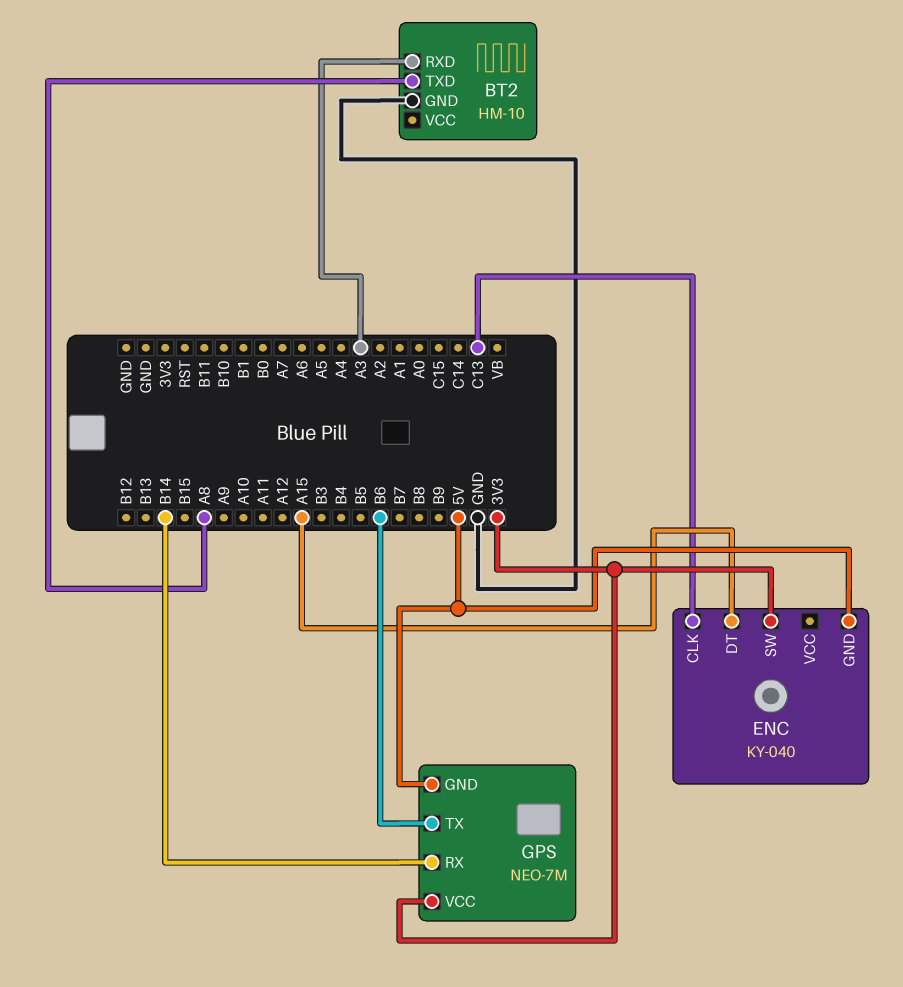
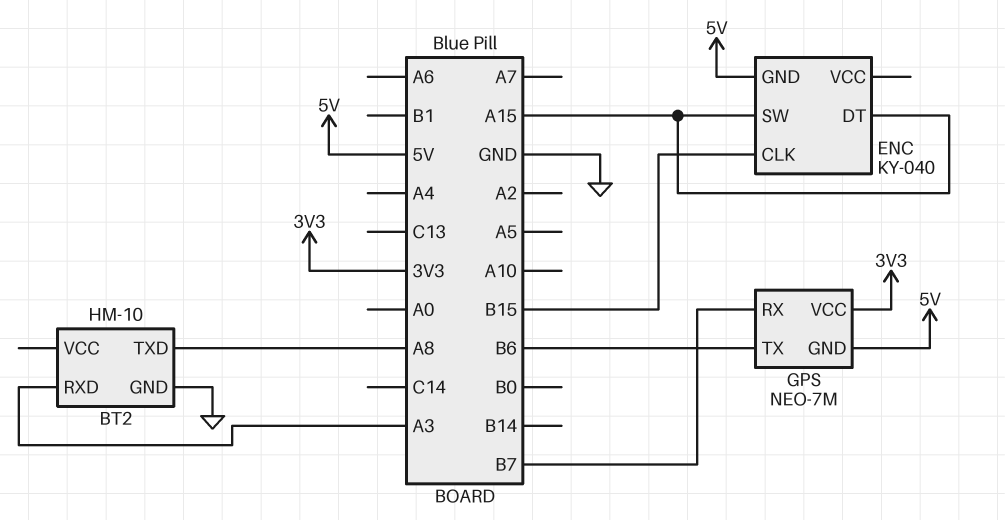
ENC pin CLK: C13 -> B15
ENC pin SW: 3V3 -> A15
GPS pin RX: B14 -> B7

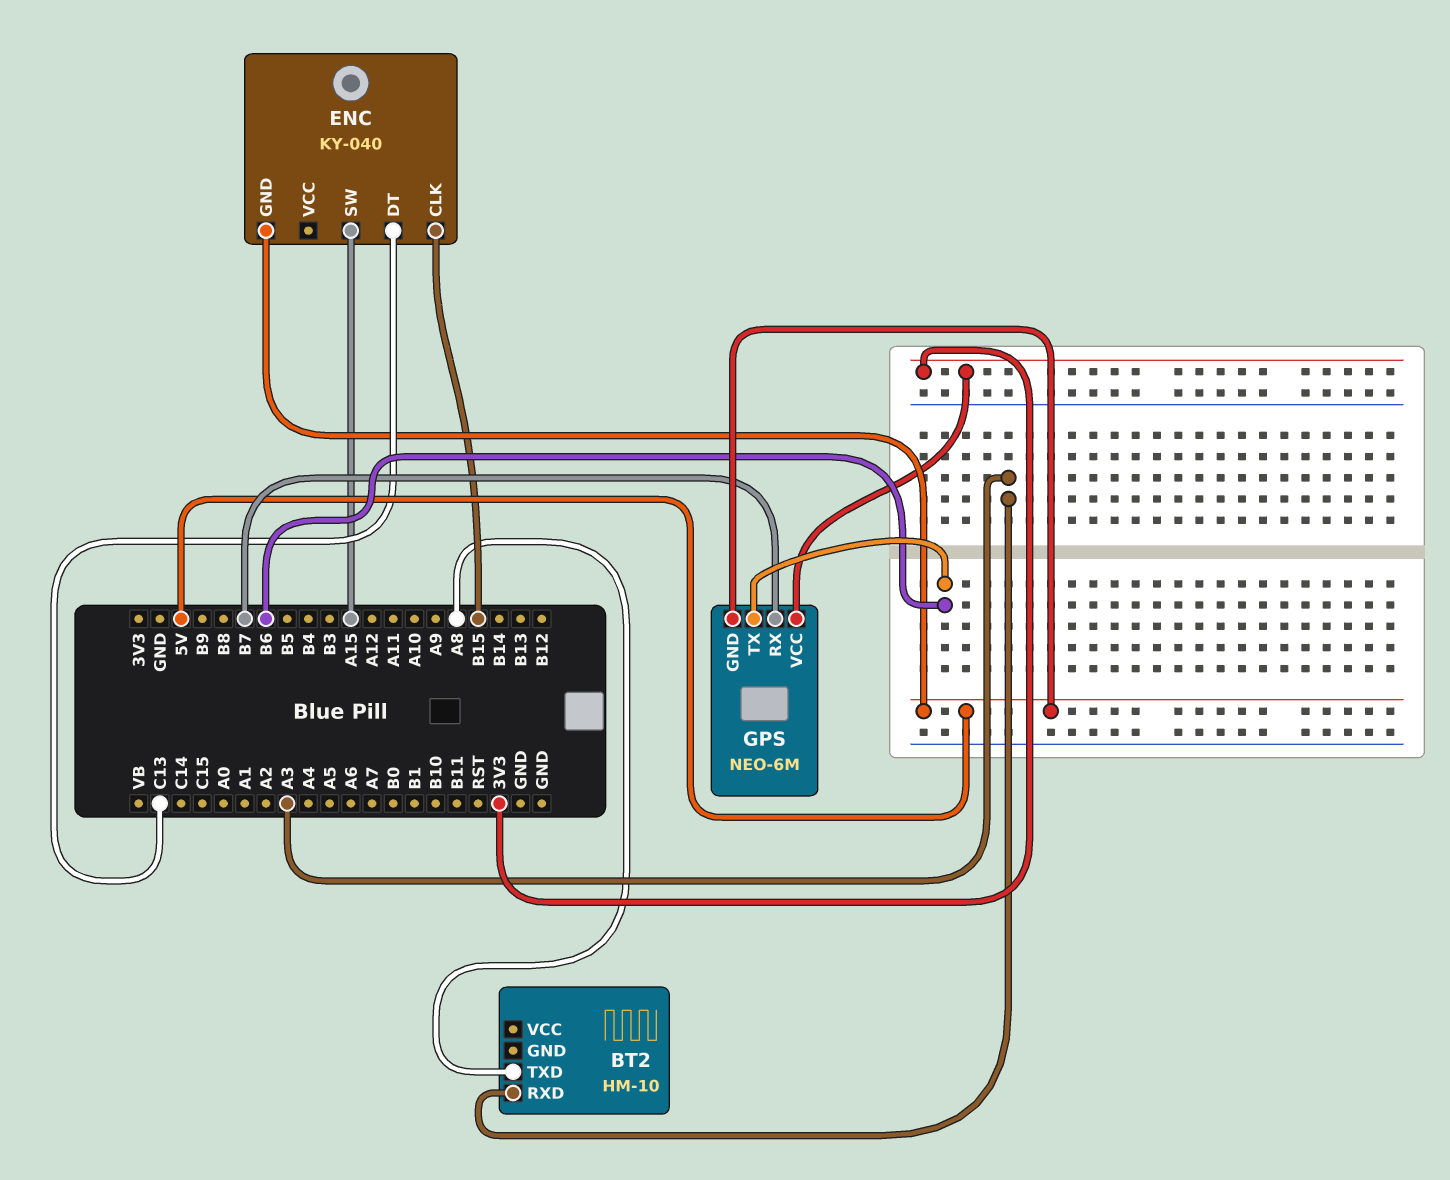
BT2 pin GND: GND -> none
ENC pin DT: A15 -> C13
GPS: NEO-7M -> NEO-6M

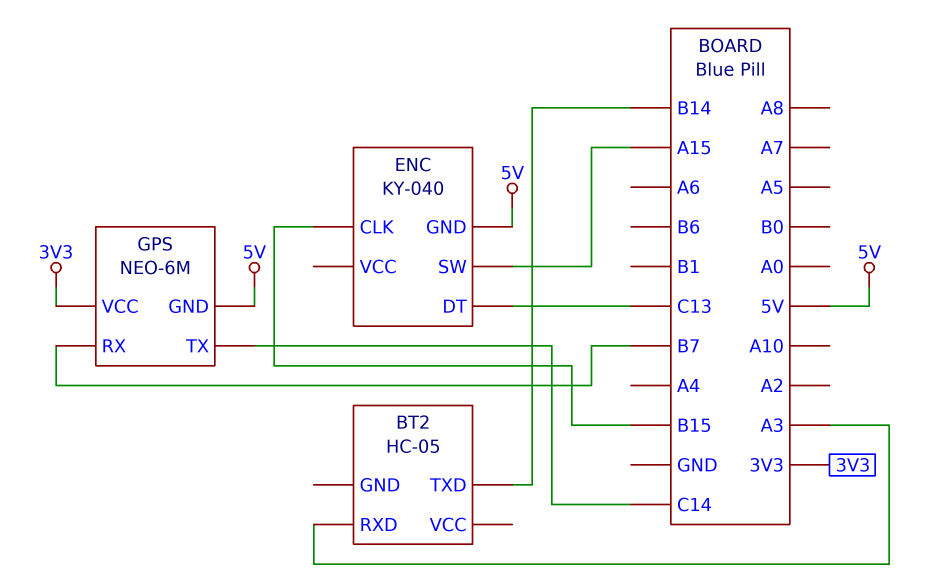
BT2: HM-10 -> HC-05
BT2 pin TXD: A8 -> B14
GPS pin TX: B6 -> C14

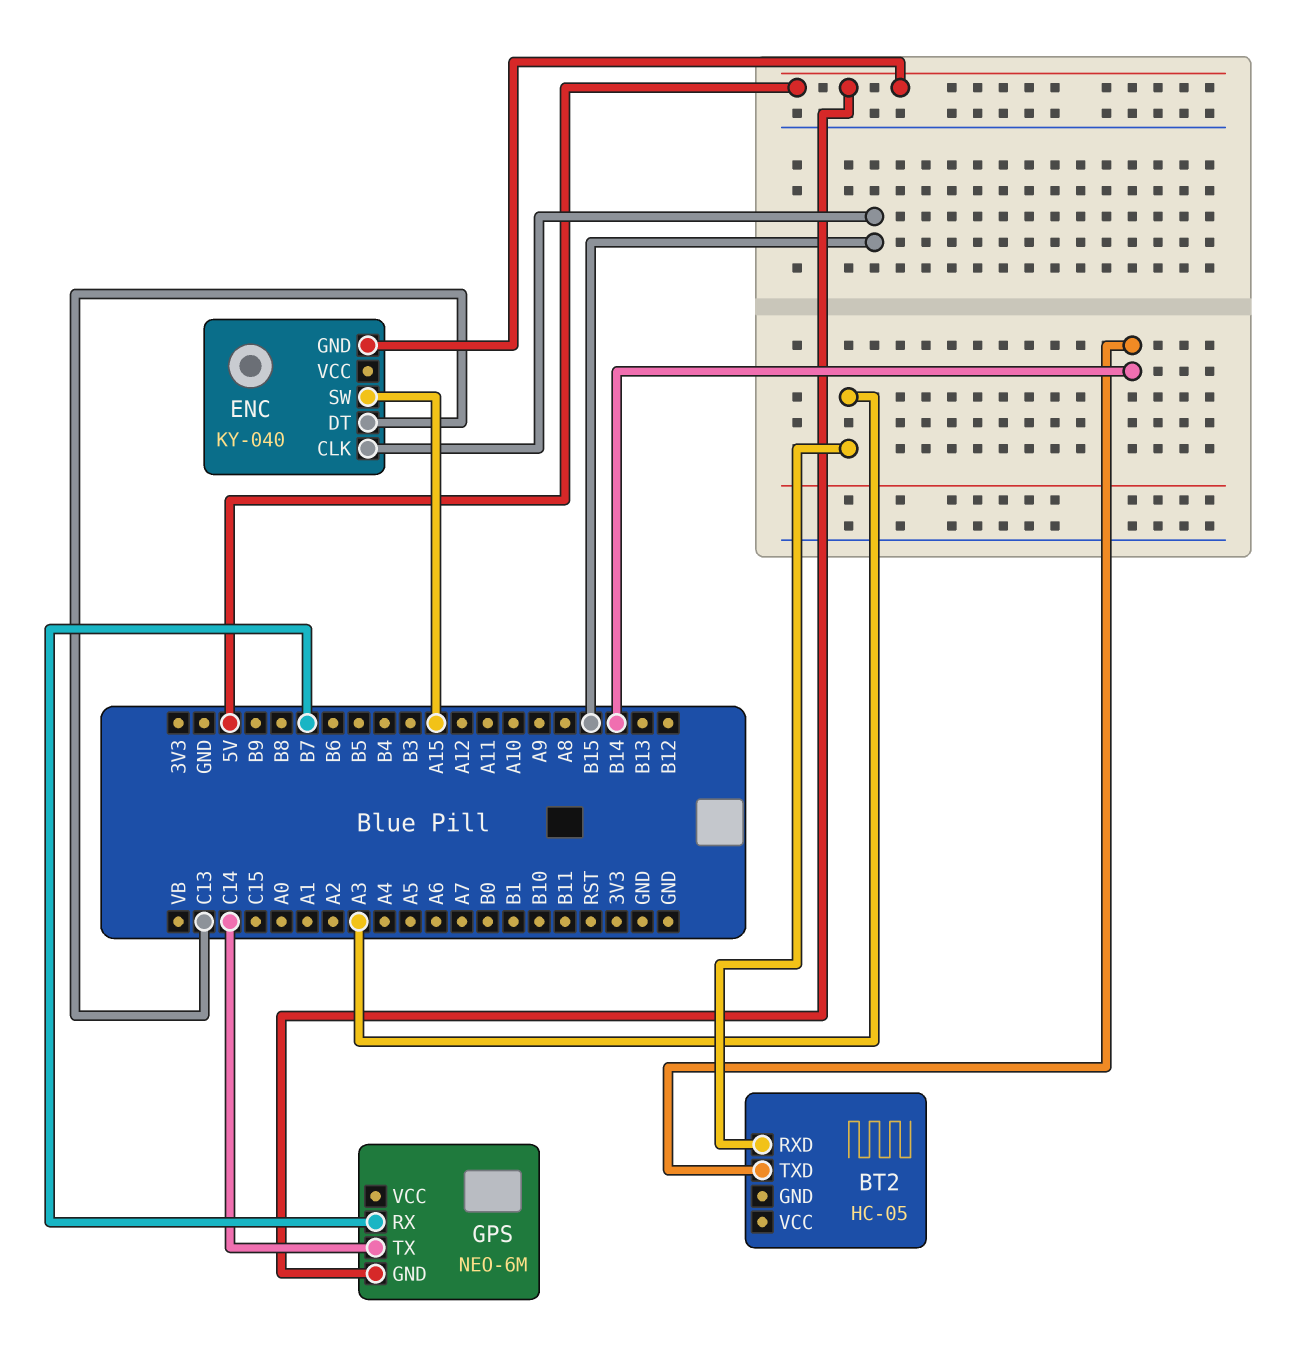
GPS pin VCC: 3V3 -> none

